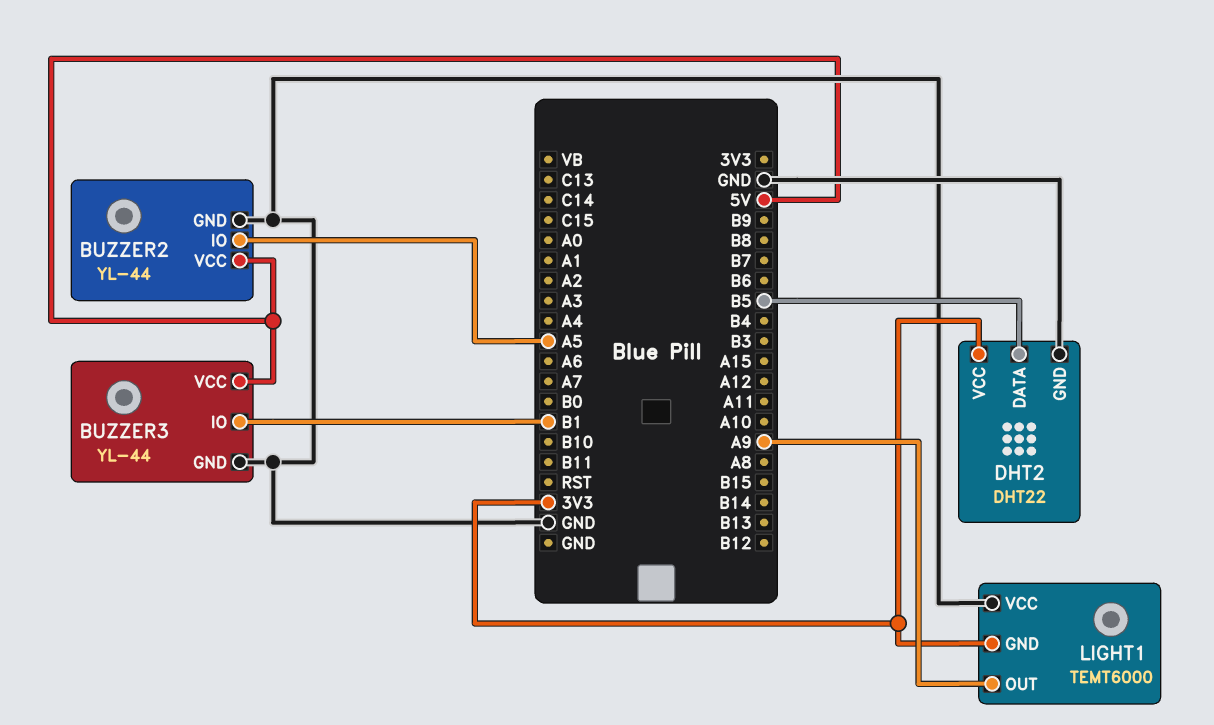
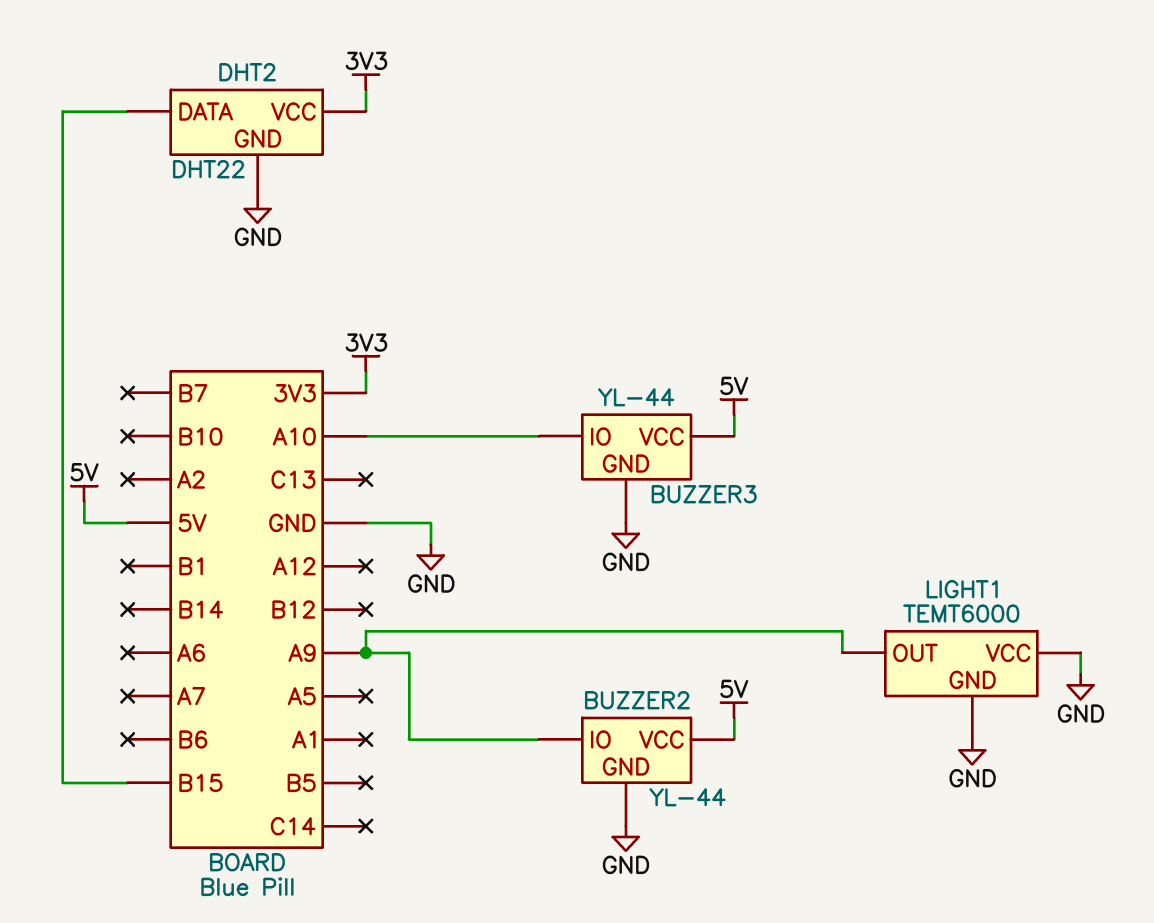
BUZZER2 pin IO: A5 -> A9
BUZZER3 pin IO: B1 -> A10
DHT2 pin DATA: B5 -> B15
LIGHT1 pin GND: 3V3 -> GND

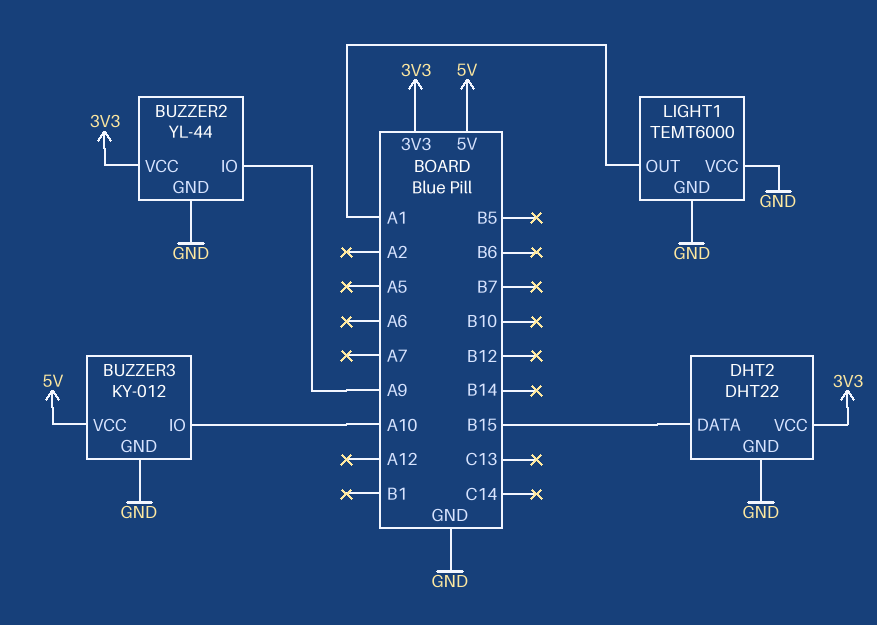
BUZZER2 pin VCC: 5V -> 3V3
BUZZER3: YL-44 -> KY-012
LIGHT1 pin OUT: A9 -> A1

